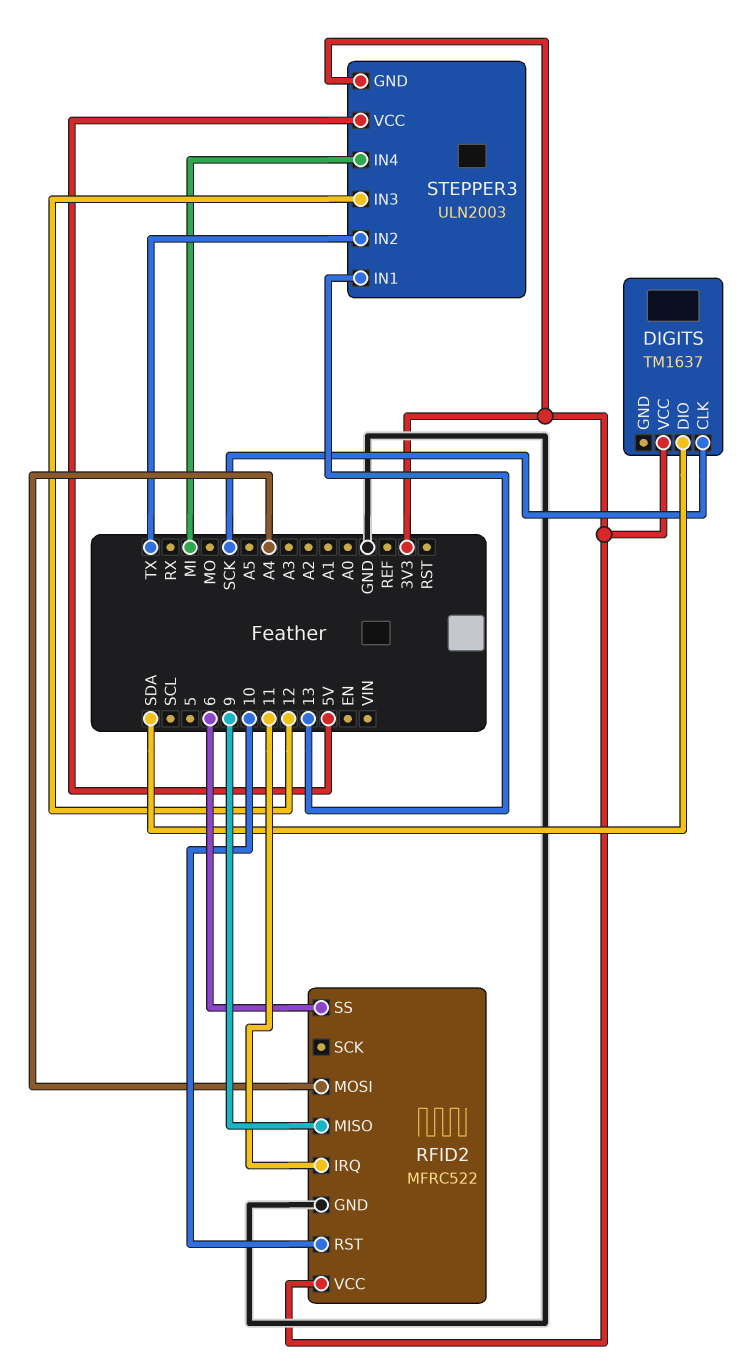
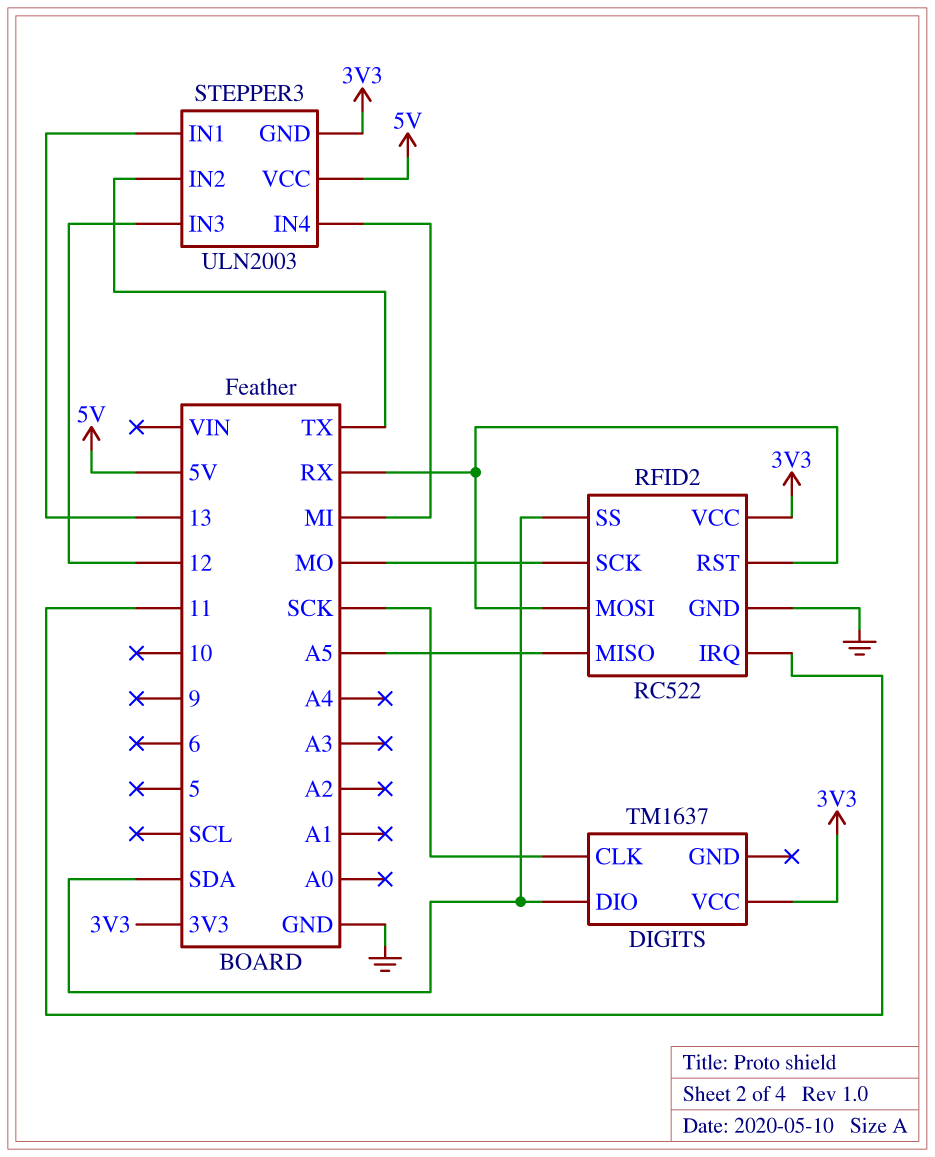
RFID2: MFRC522 -> RC522
RFID2 pin MISO: 9 -> A5
RFID2 pin MOSI: A4 -> RX
RFID2 pin RST: 10 -> RX
RFID2 pin SCK: none -> MO
RFID2 pin SS: 6 -> SDA

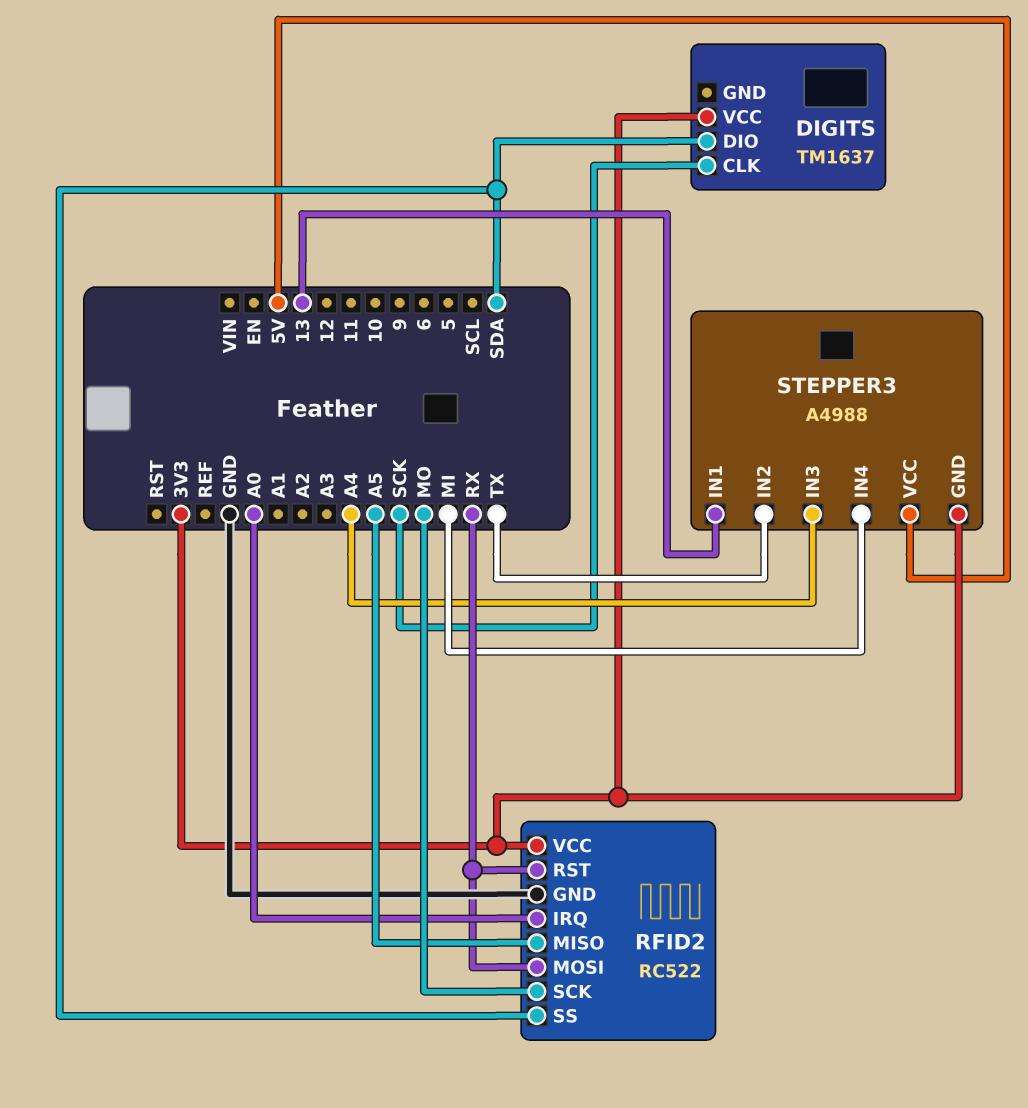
RFID2 pin IRQ: 11 -> A0
STEPPER3: ULN2003 -> A4988
STEPPER3 pin IN3: 12 -> A4

